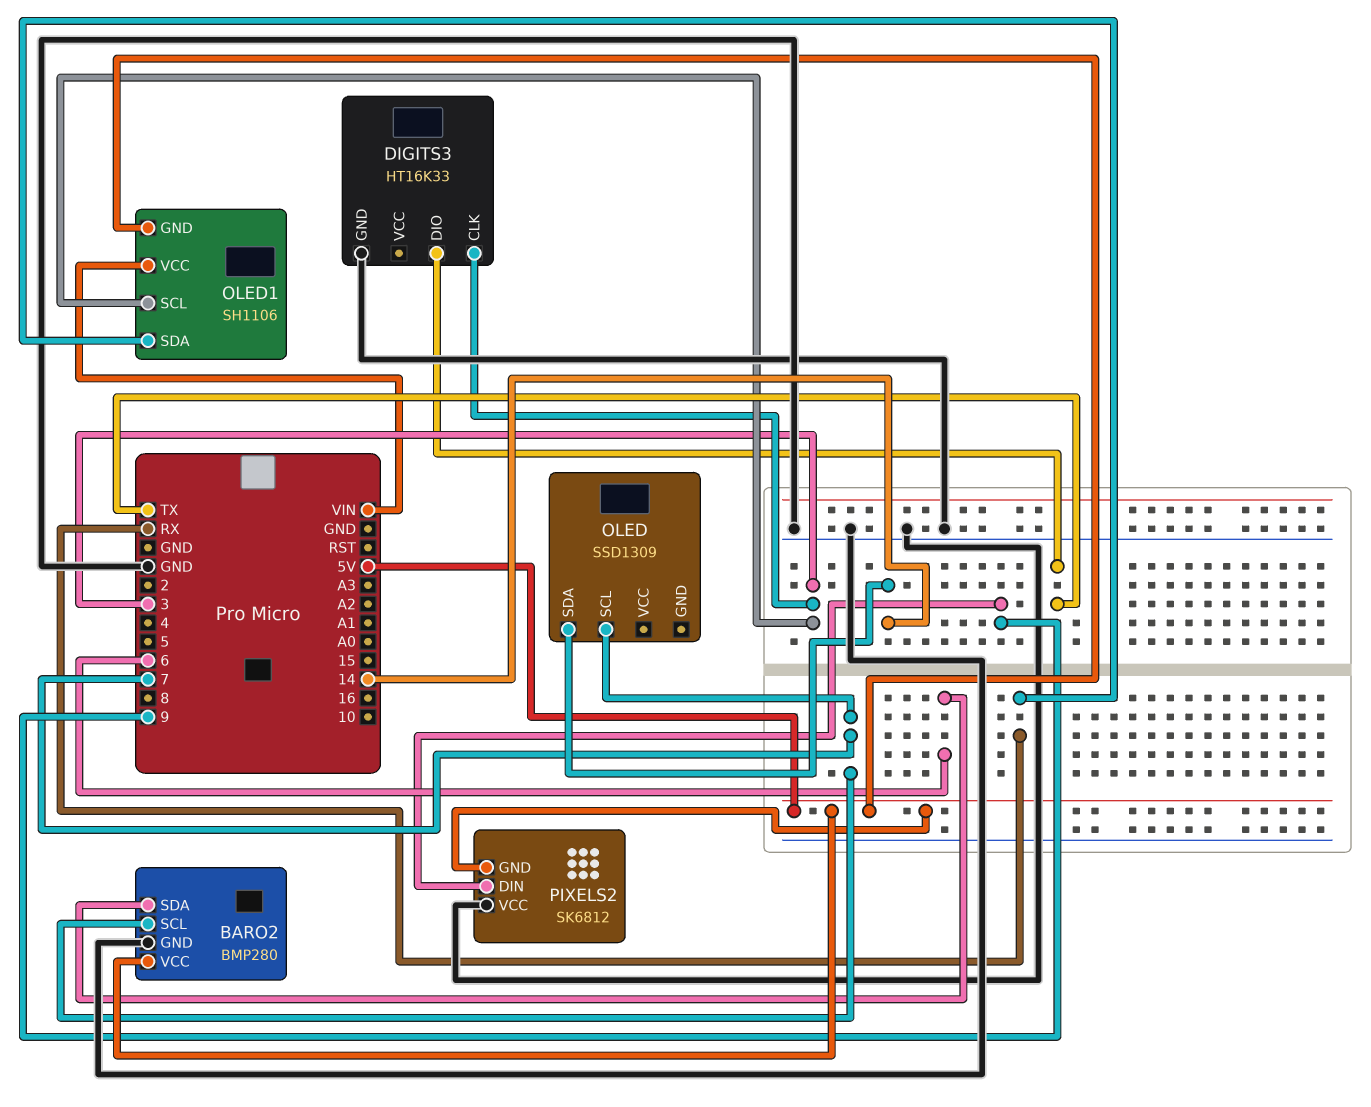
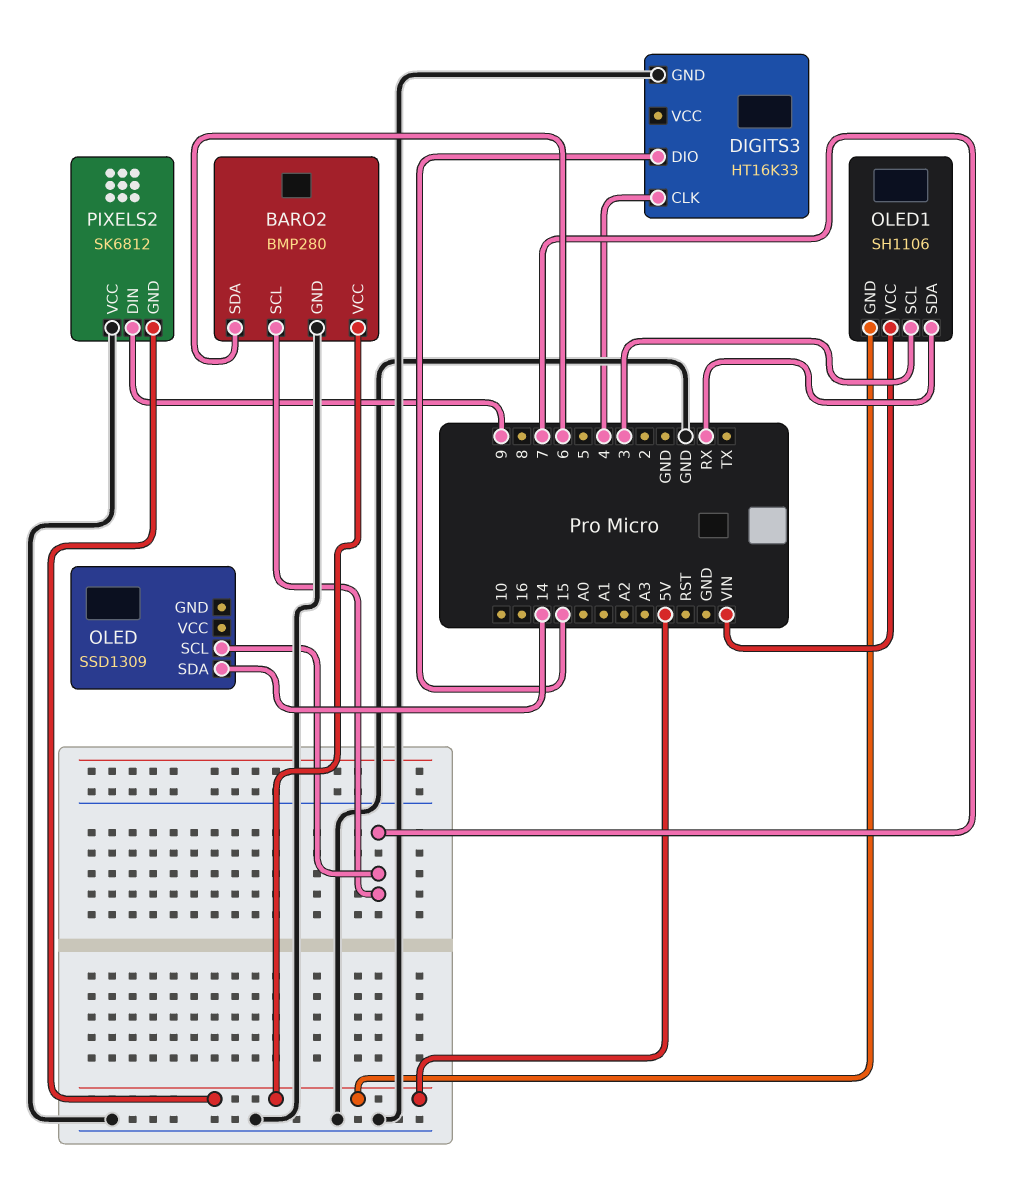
DIGITS3 pin CLK: 3 -> 4
DIGITS3 pin DIO: TX -> 15

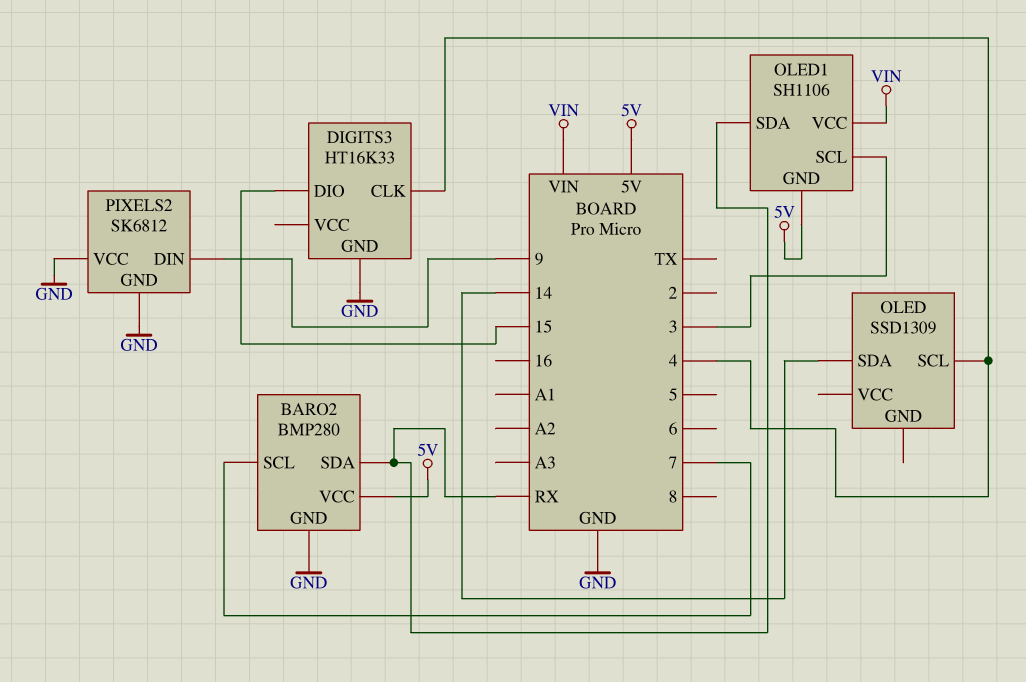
BARO2 pin SDA: 6 -> RX
OLED pin SCL: 7 -> 4
PIXELS2 pin GND: 5V -> GND

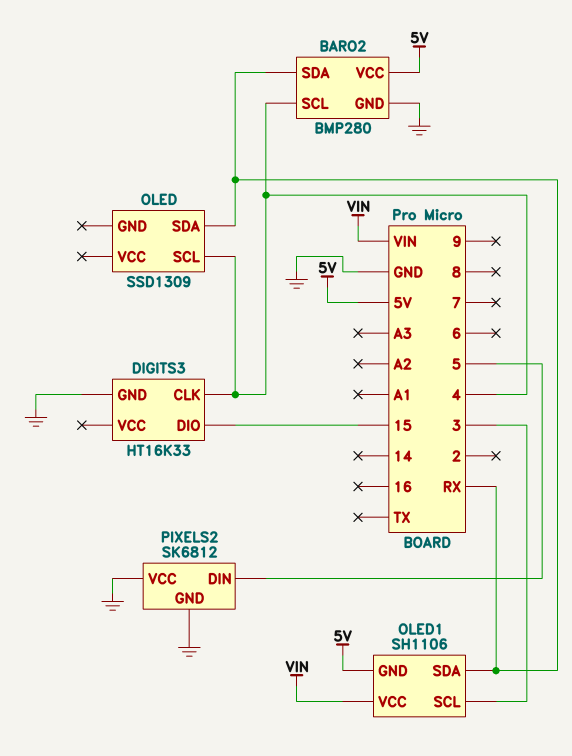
BARO2 pin SCL: 7 -> 4
OLED pin SDA: 14 -> RX
PIXELS2 pin DIN: 9 -> 5

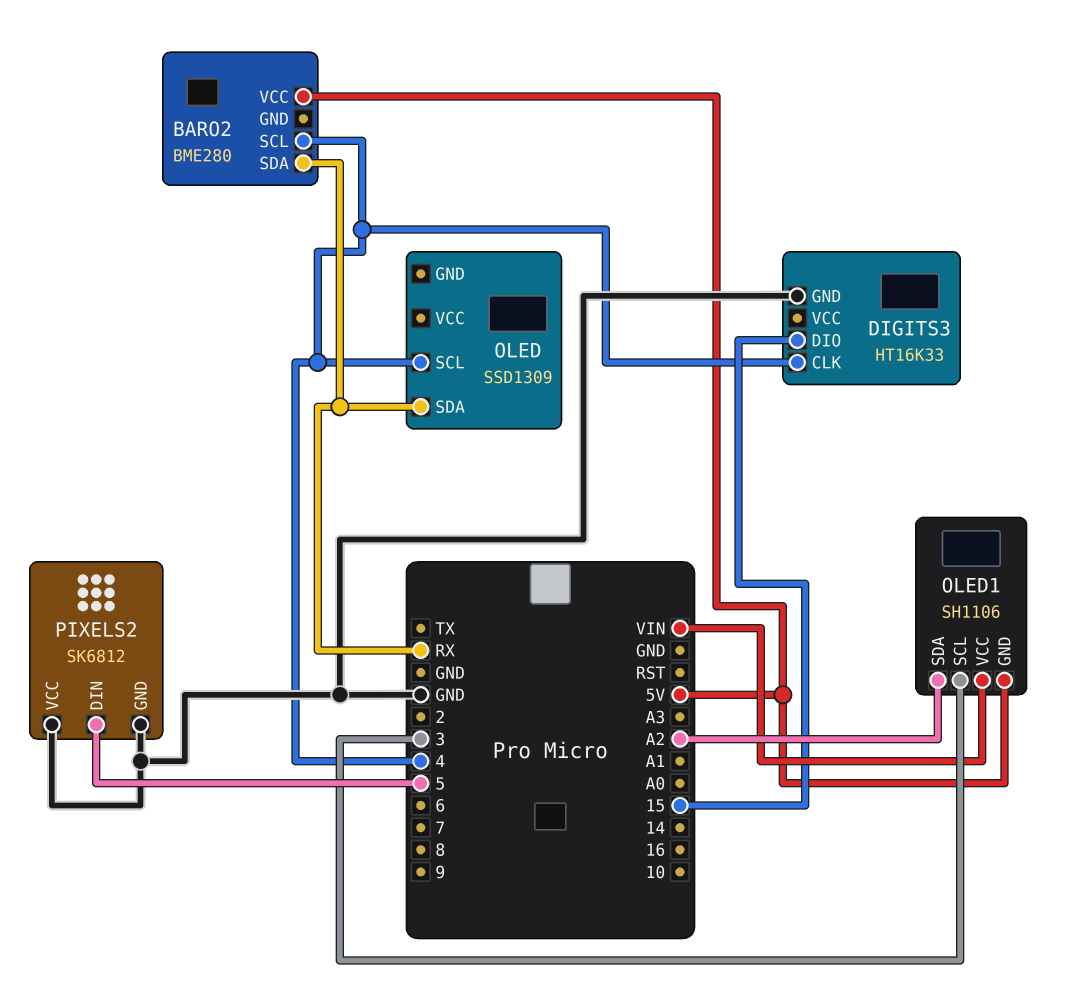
BARO2: BMP280 -> BME280
BARO2 pin GND: GND -> none
OLED1 pin SDA: RX -> A2

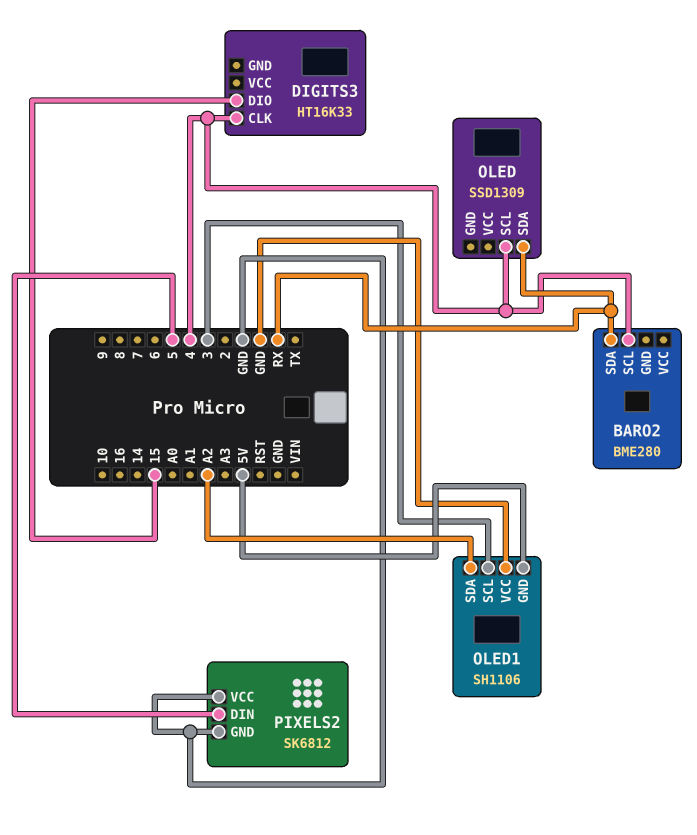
BARO2 pin VCC: 5V -> none
DIGITS3 pin GND: GND -> none
OLED1 pin VCC: VIN -> GND

